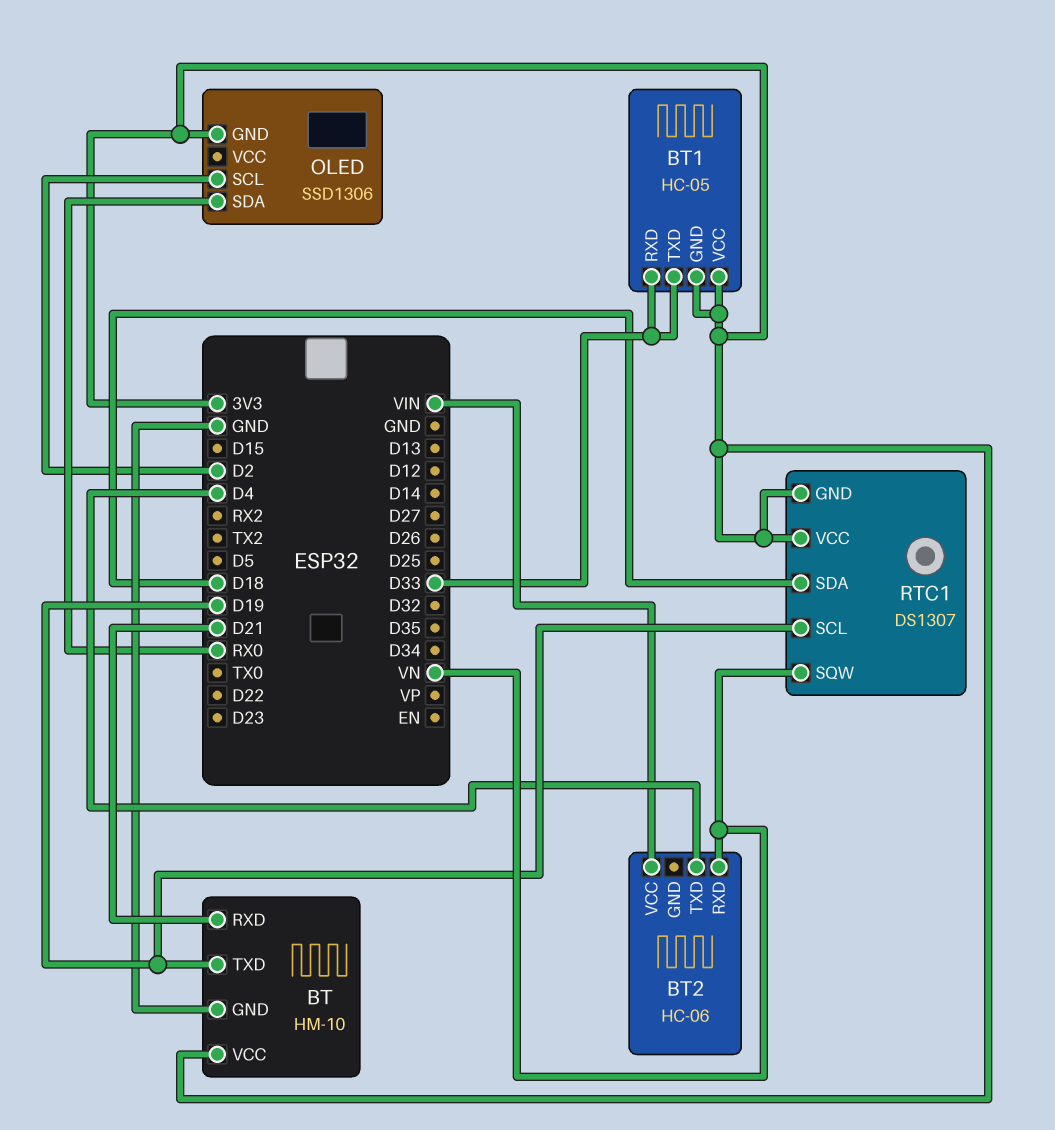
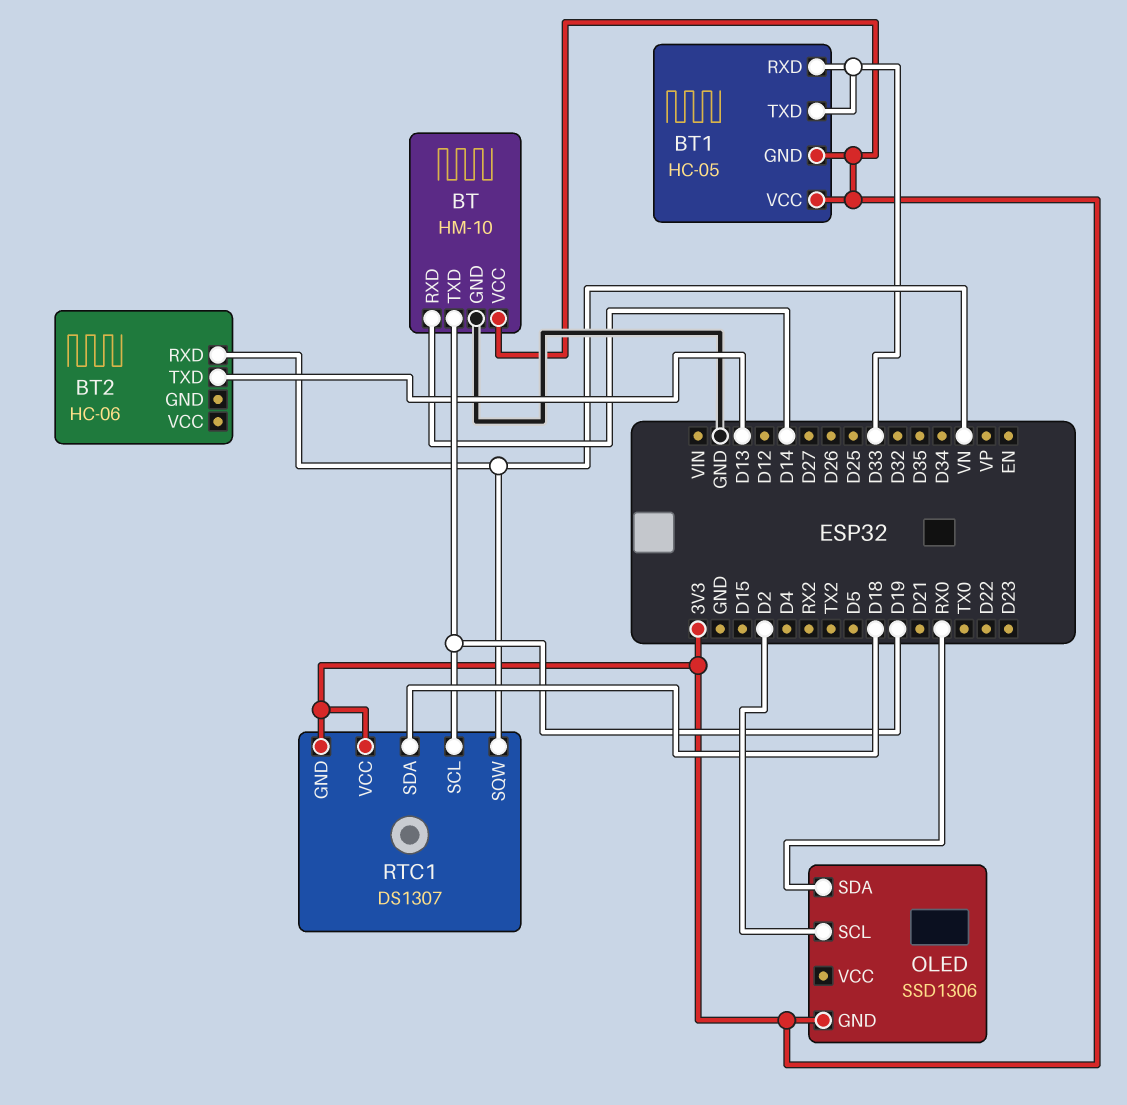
BT pin RXD: D21 -> D14
BT2 pin TXD: D4 -> D13
BT2 pin VCC: VIN -> none

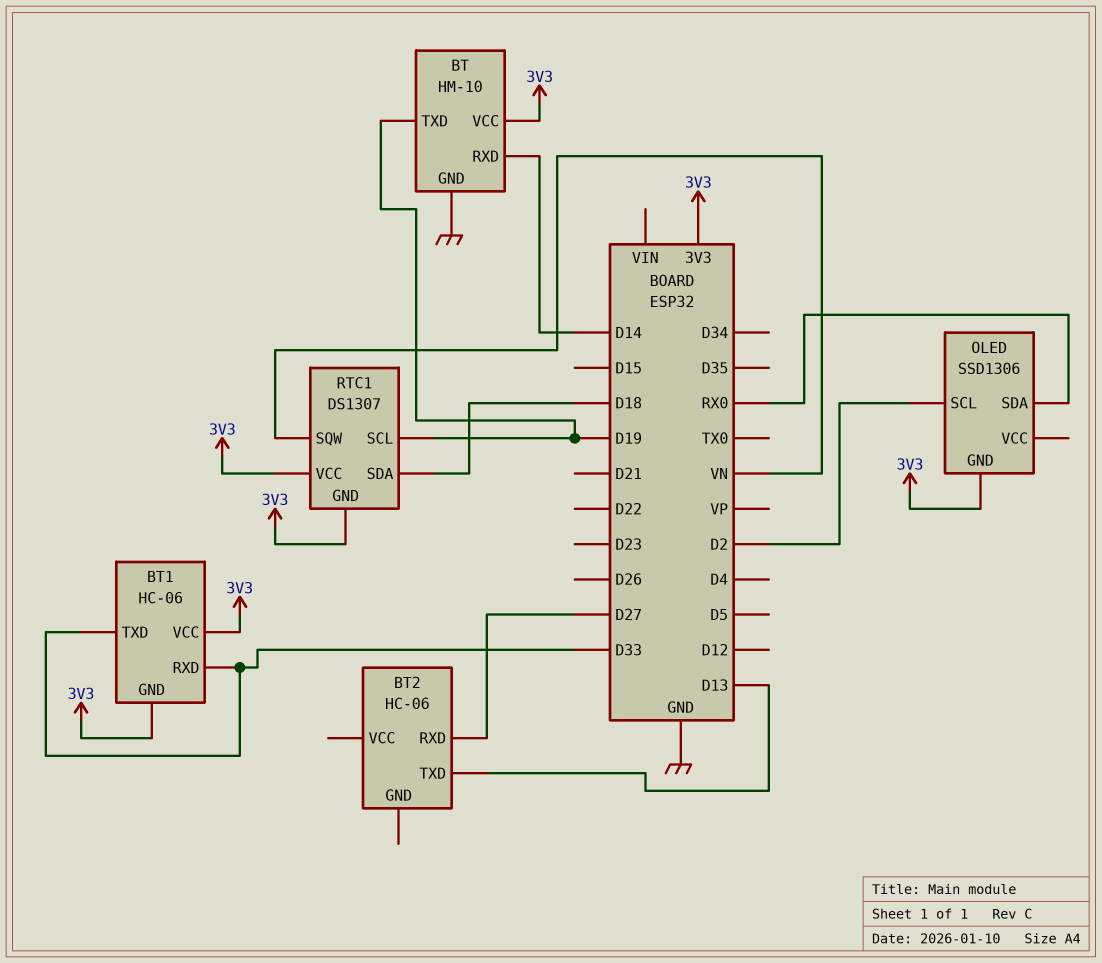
BT1: HC-05 -> HC-06
BT2 pin RXD: VN -> D27

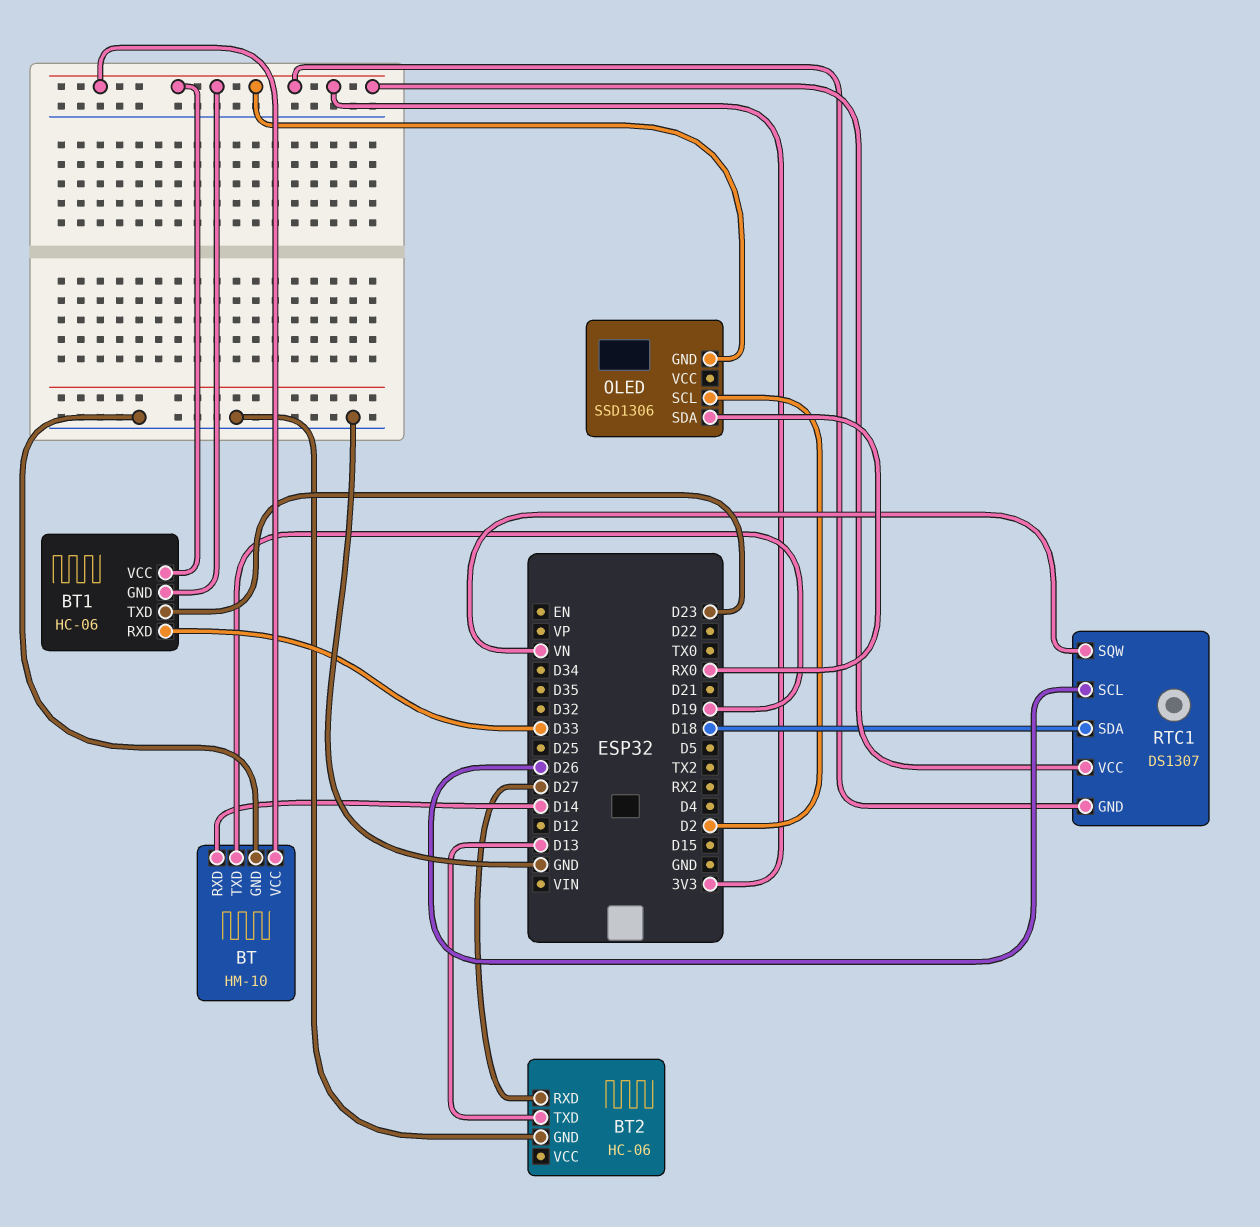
BT1 pin TXD: D33 -> D23
BT2 pin GND: none -> GND
RTC1 pin SCL: D19 -> D26

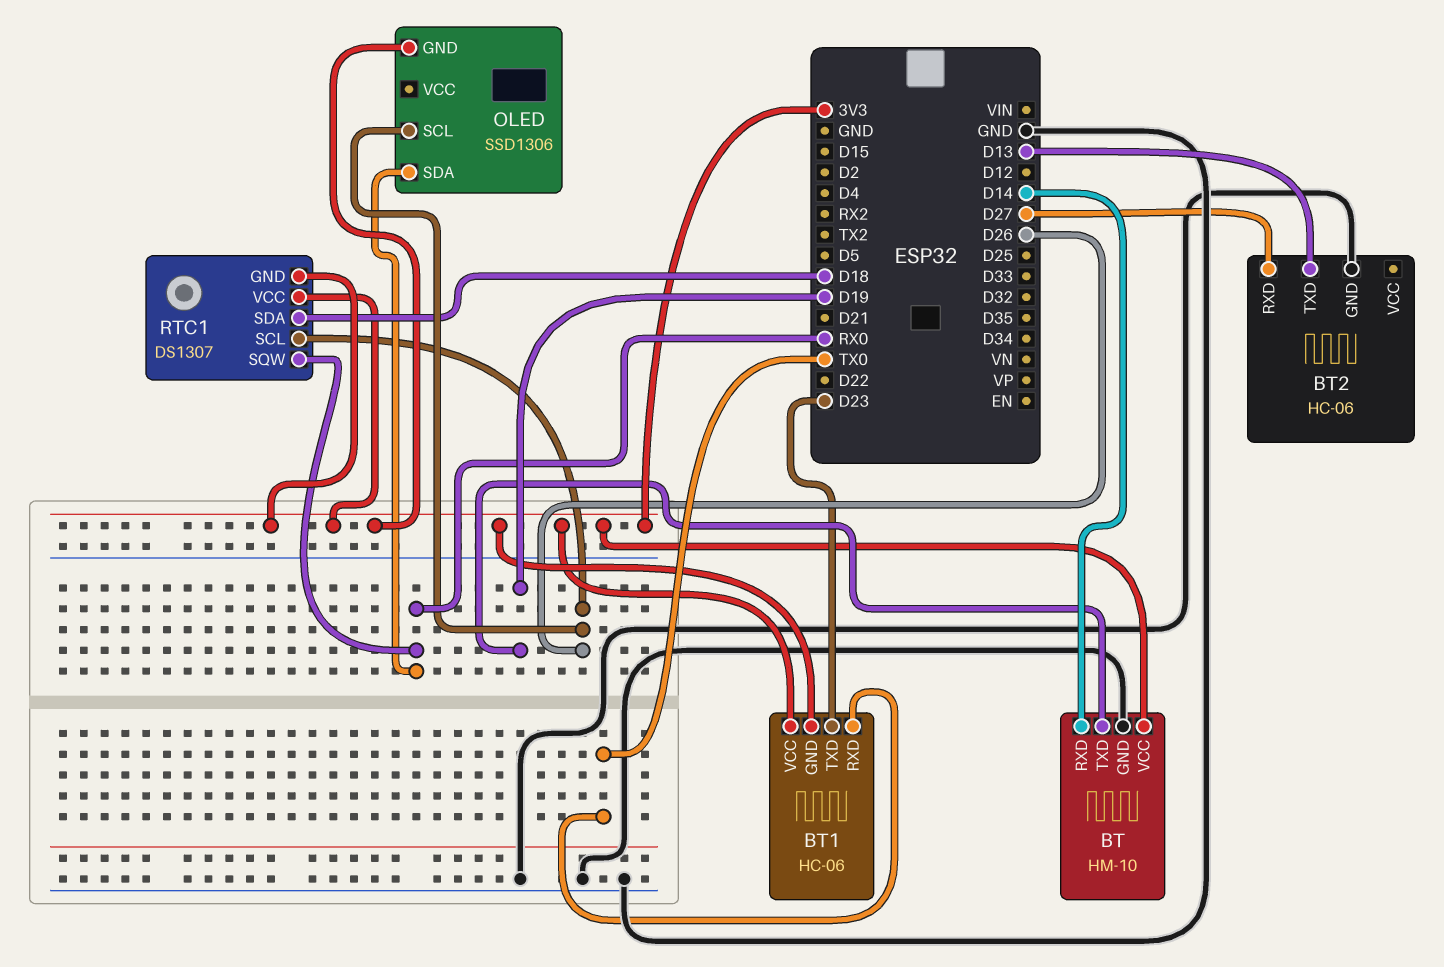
BT1 pin RXD: D33 -> TX0
OLED pin SCL: D2 -> D26
RTC1 pin SQW: VN -> RX0

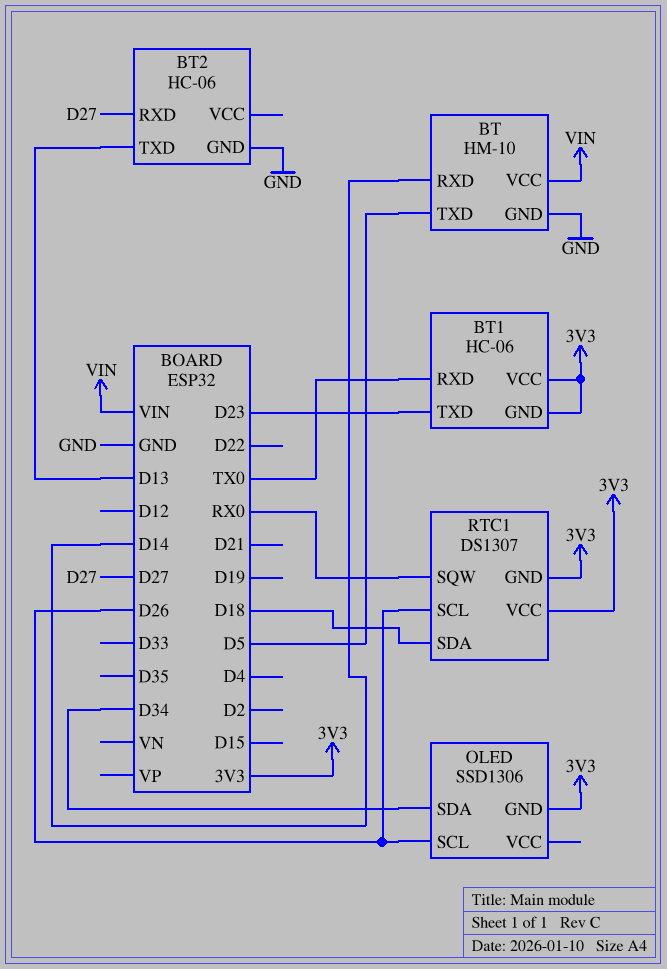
BT pin TXD: D19 -> D5
BT pin VCC: 3V3 -> VIN
OLED pin SDA: RX0 -> D34

